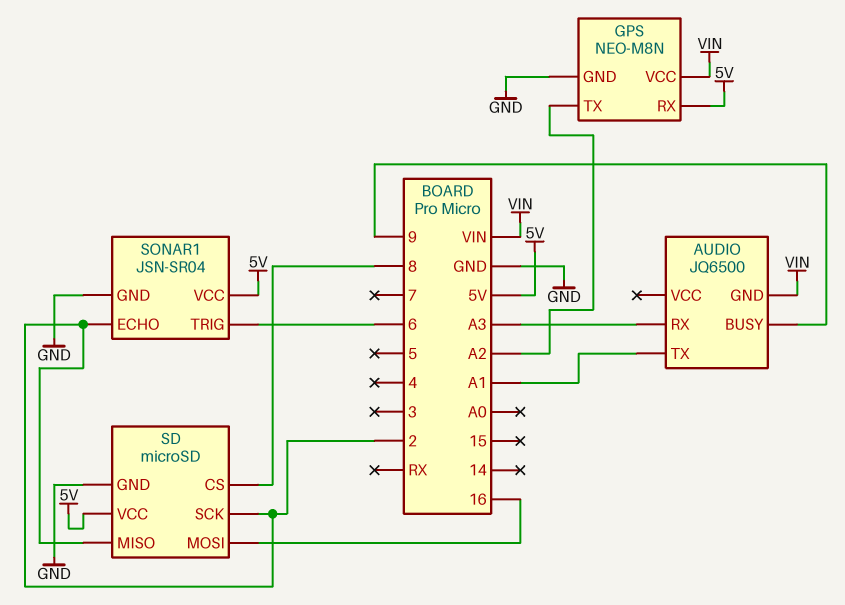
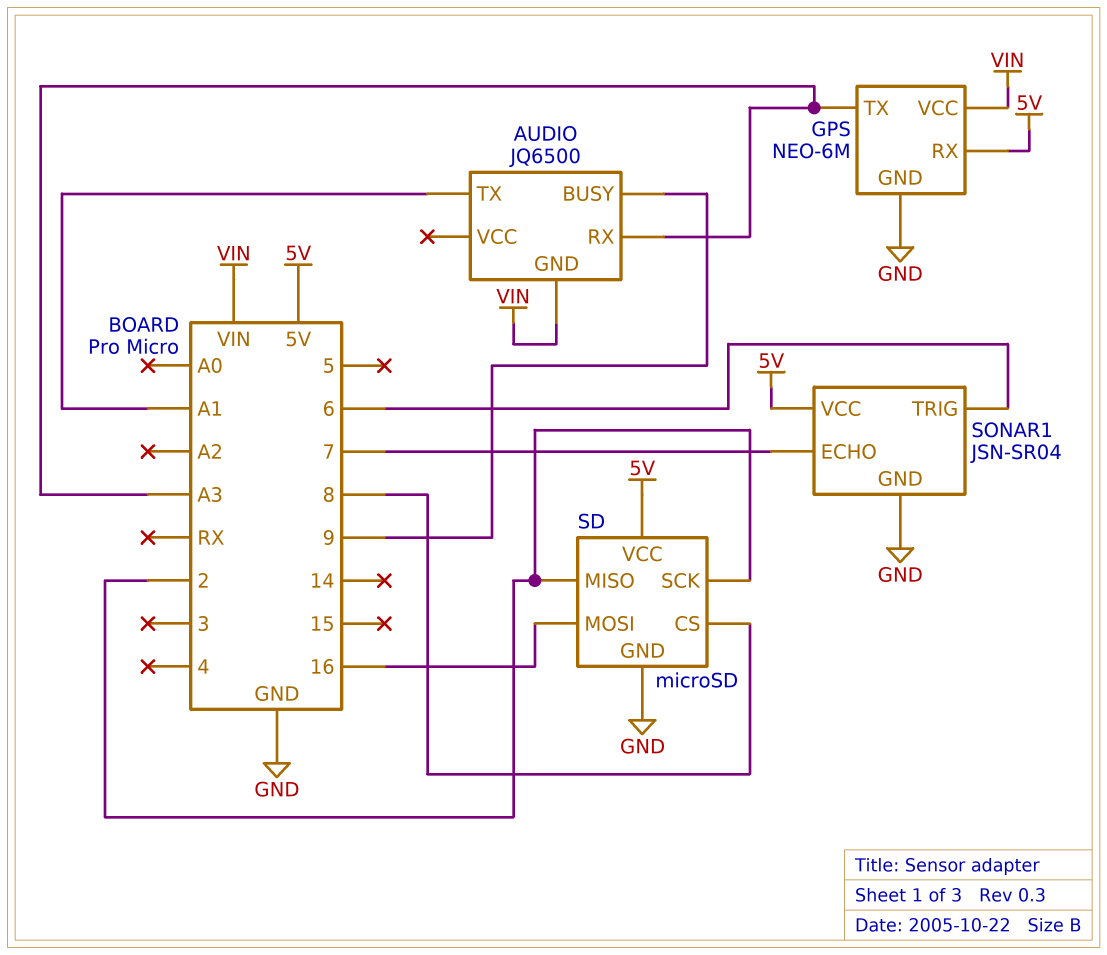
GPS: NEO-M8N -> NEO-6M
GPS pin TX: A2 -> A3
SONAR1 pin ECHO: 2 -> 7

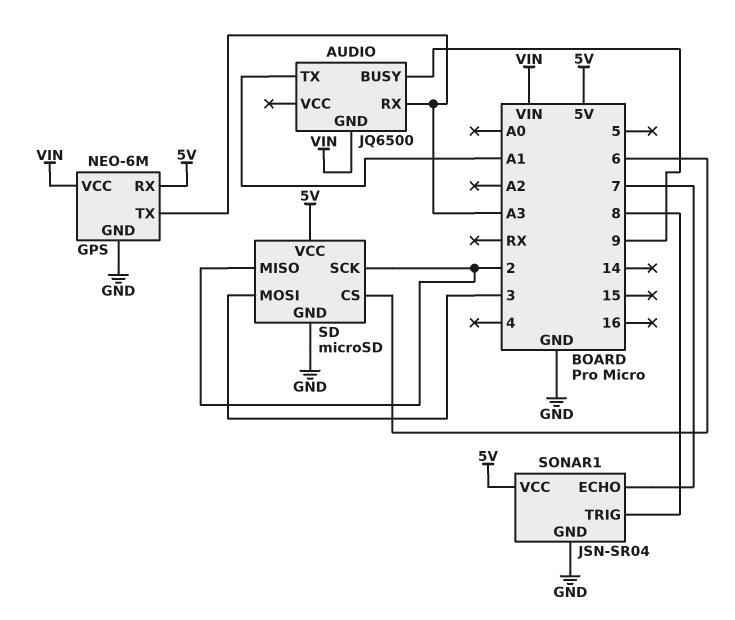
SD pin CS: 8 -> 6
SD pin MOSI: 16 -> 3
SONAR1 pin TRIG: 6 -> 8

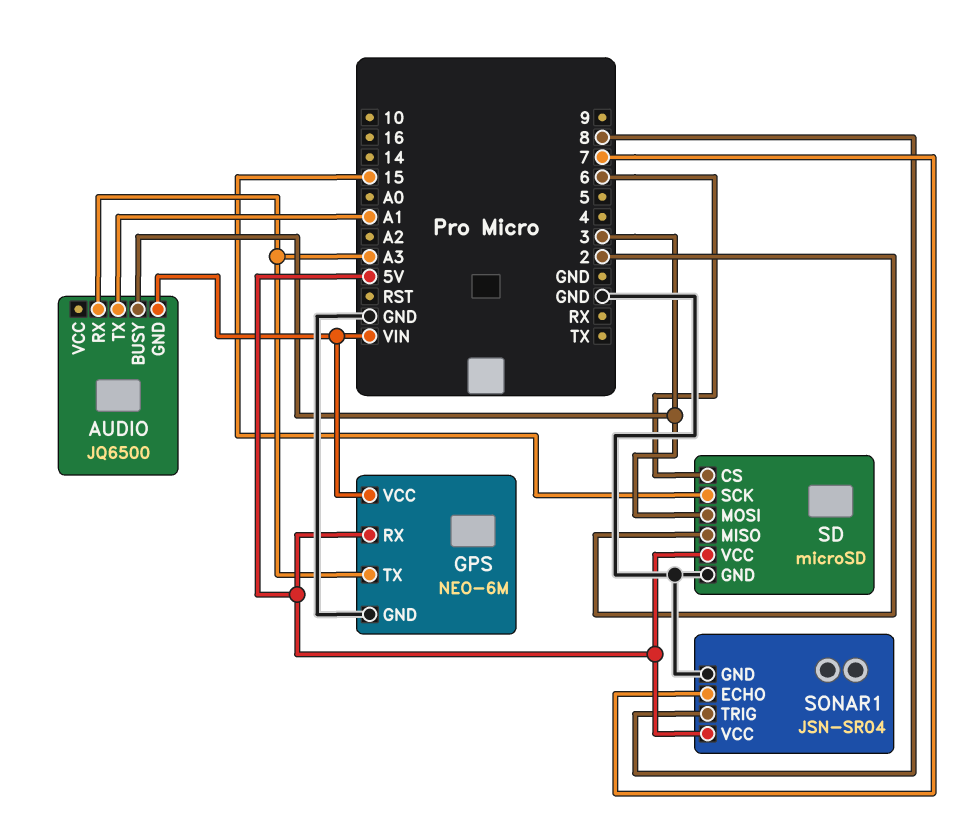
AUDIO pin BUSY: 9 -> 3
SD pin SCK: 2 -> 15

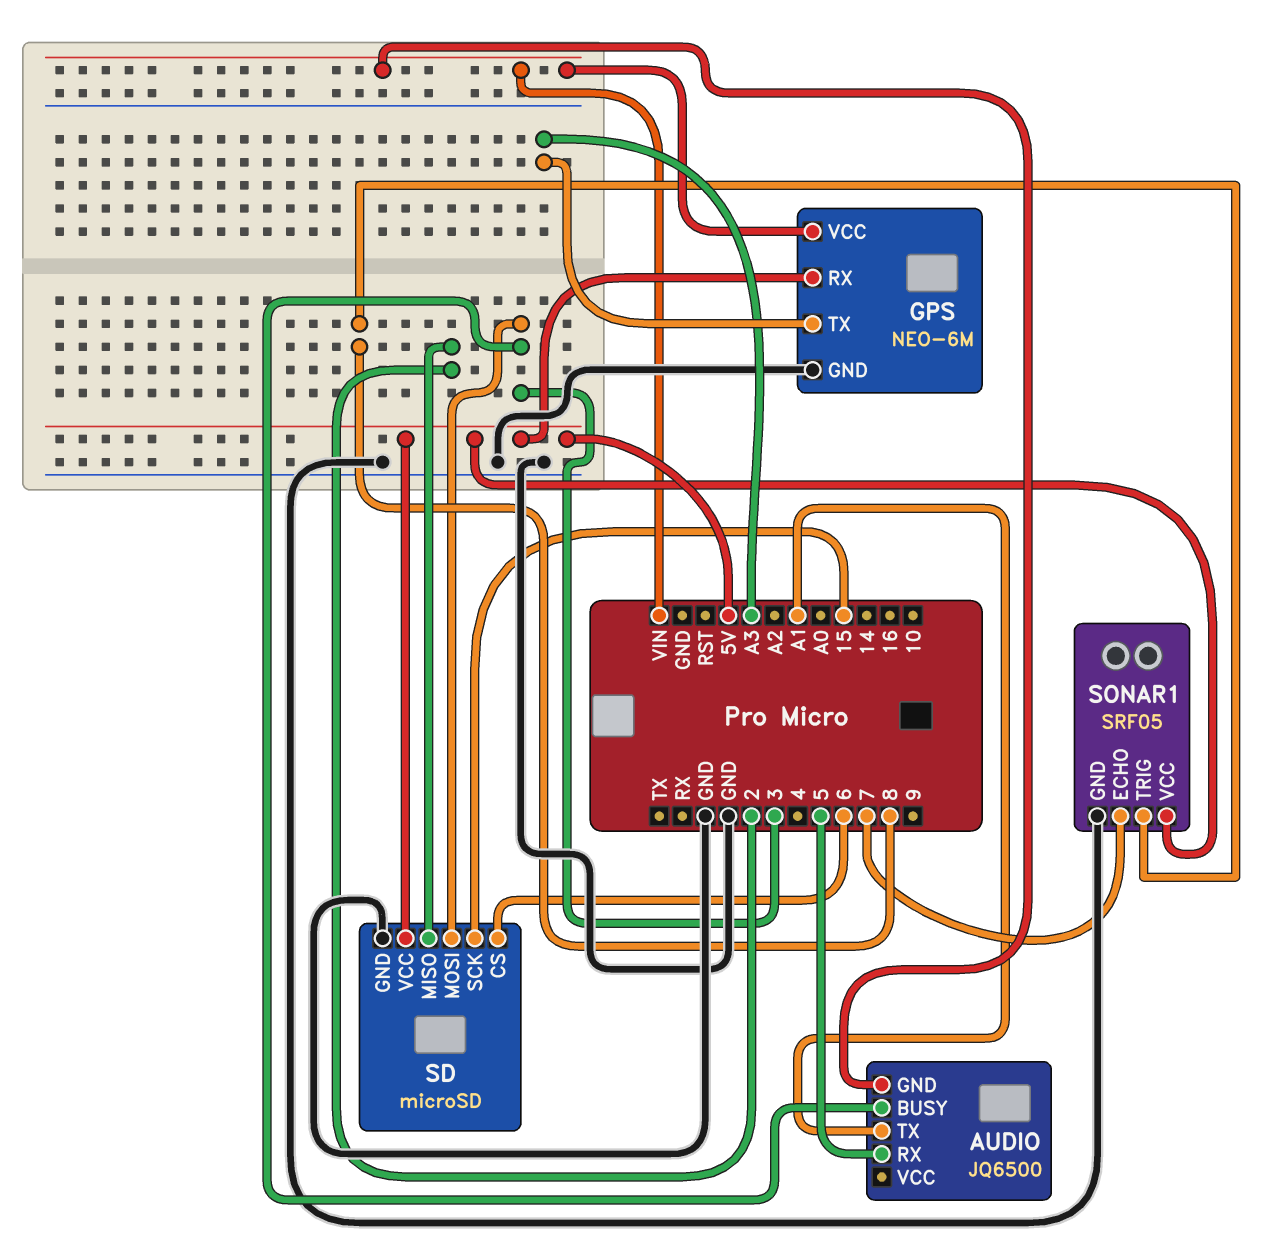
AUDIO pin RX: A3 -> 5
SONAR1: JSN-SR04 -> SRF05

